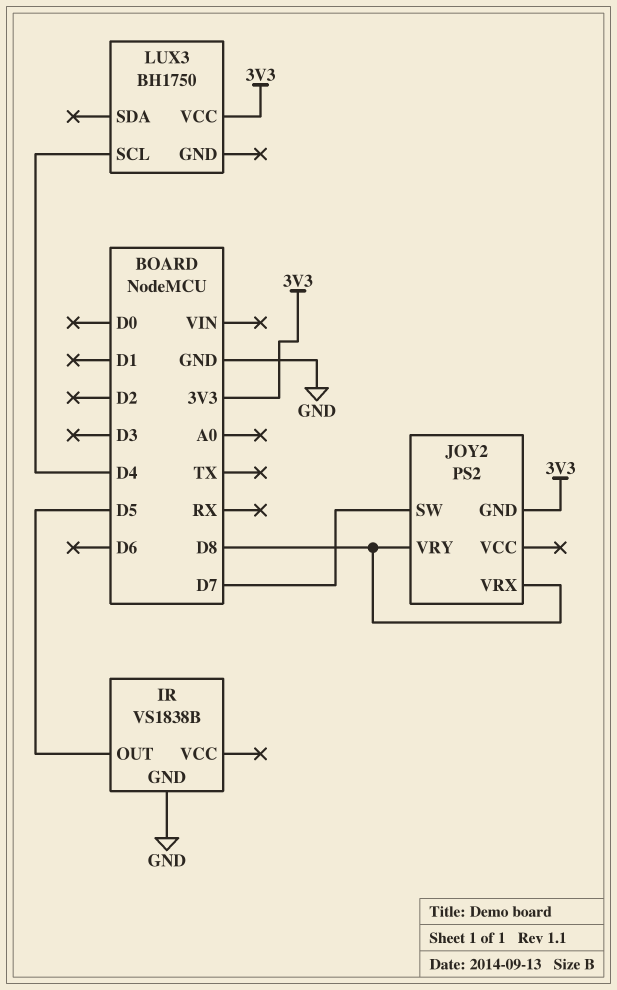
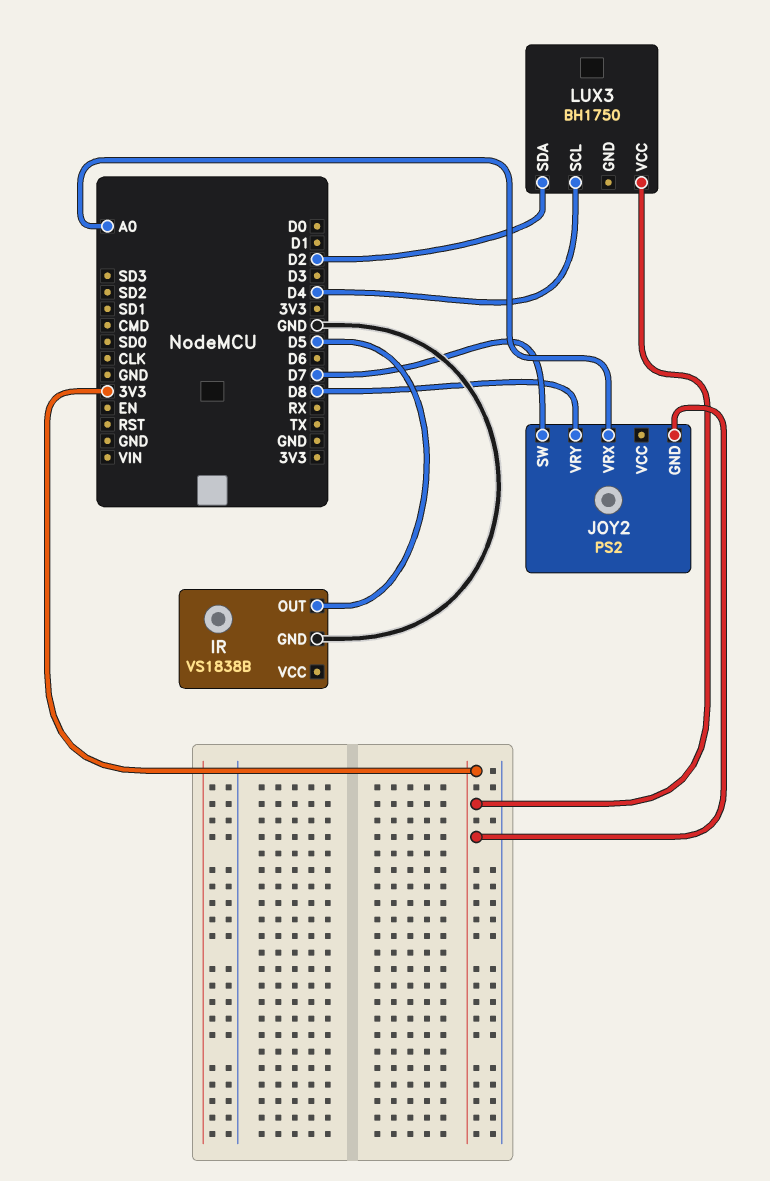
JOY2 pin VRX: D8 -> A0
LUX3 pin SDA: none -> D2

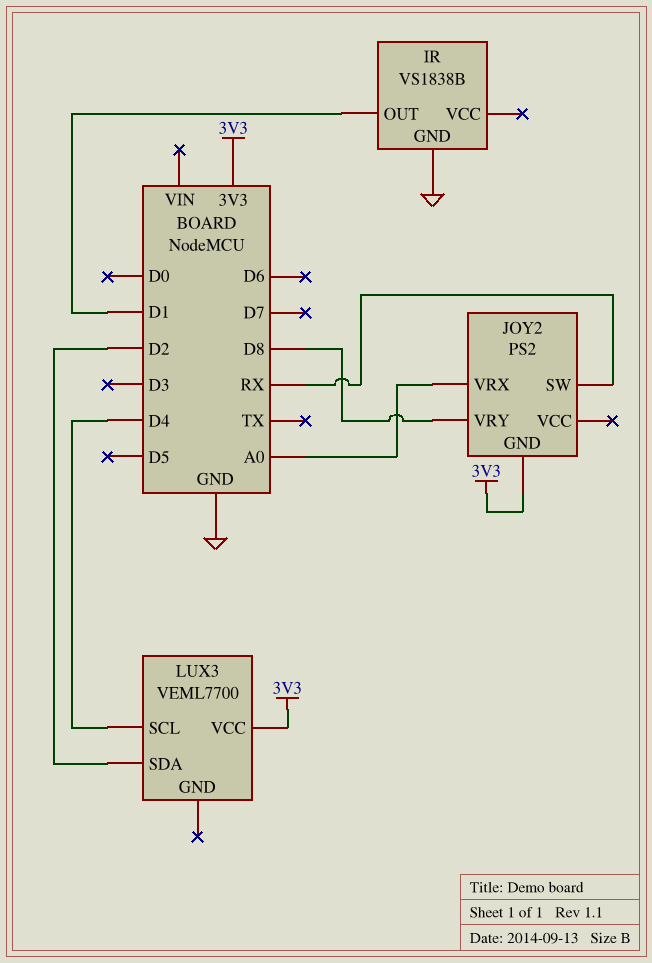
IR pin OUT: D5 -> D1
JOY2 pin SW: D7 -> RX
LUX3: BH1750 -> VEML7700

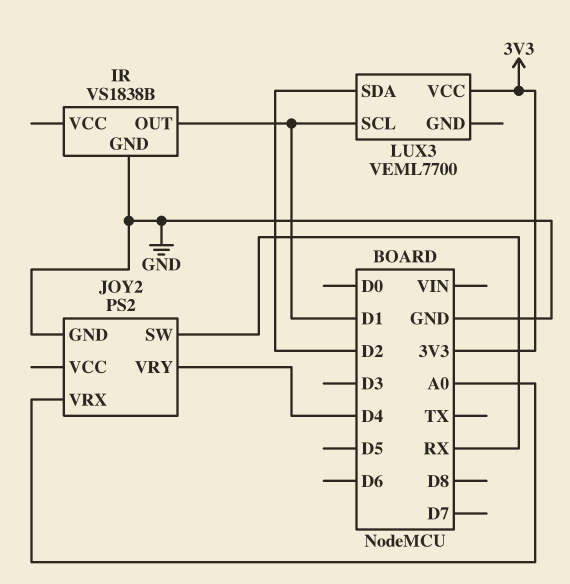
JOY2 pin GND: 3V3 -> GND
JOY2 pin VRY: D8 -> D4
LUX3 pin SCL: D4 -> D1

